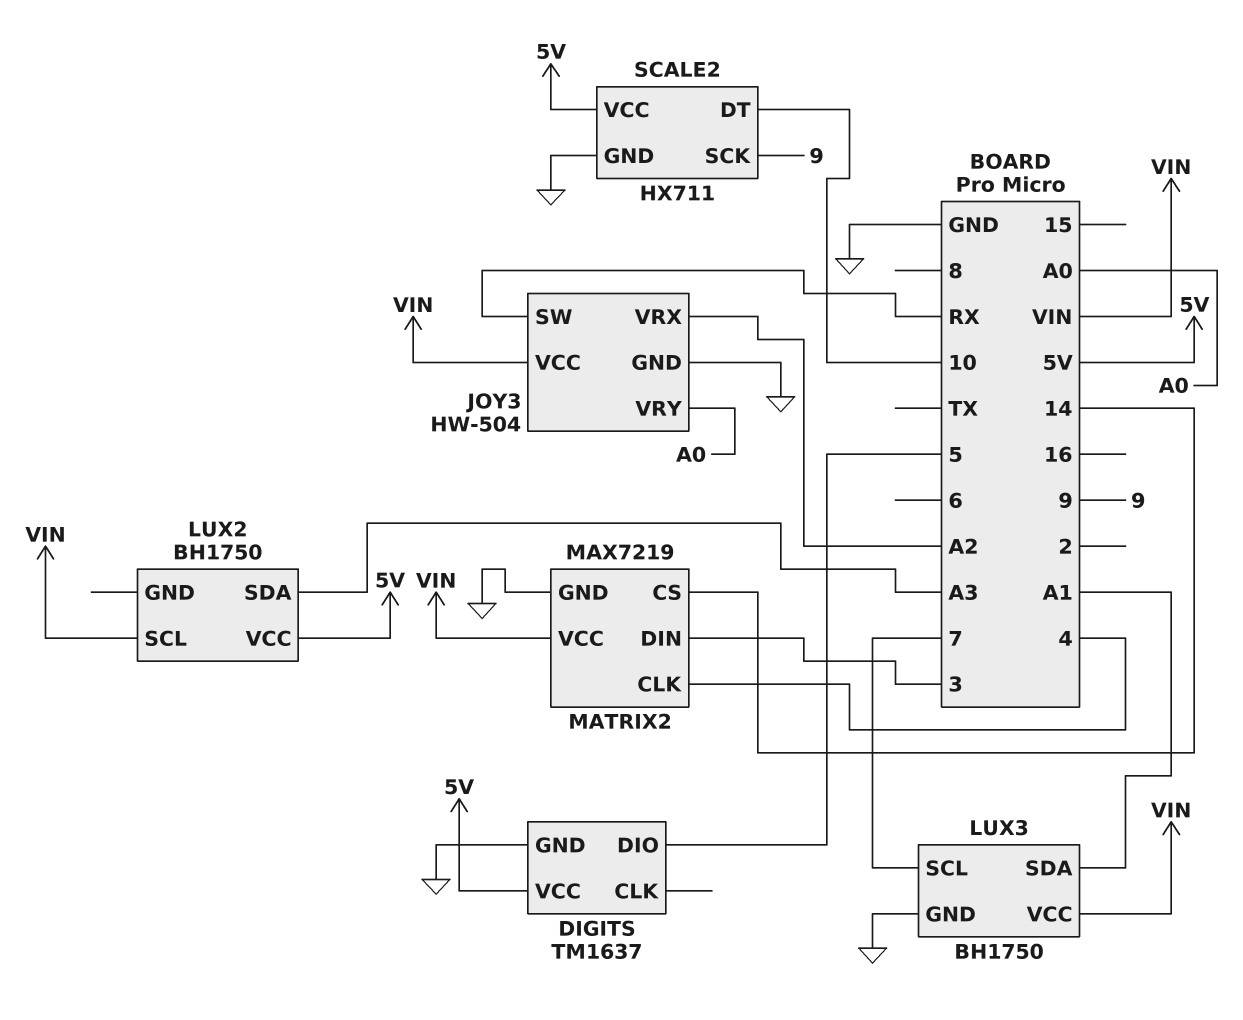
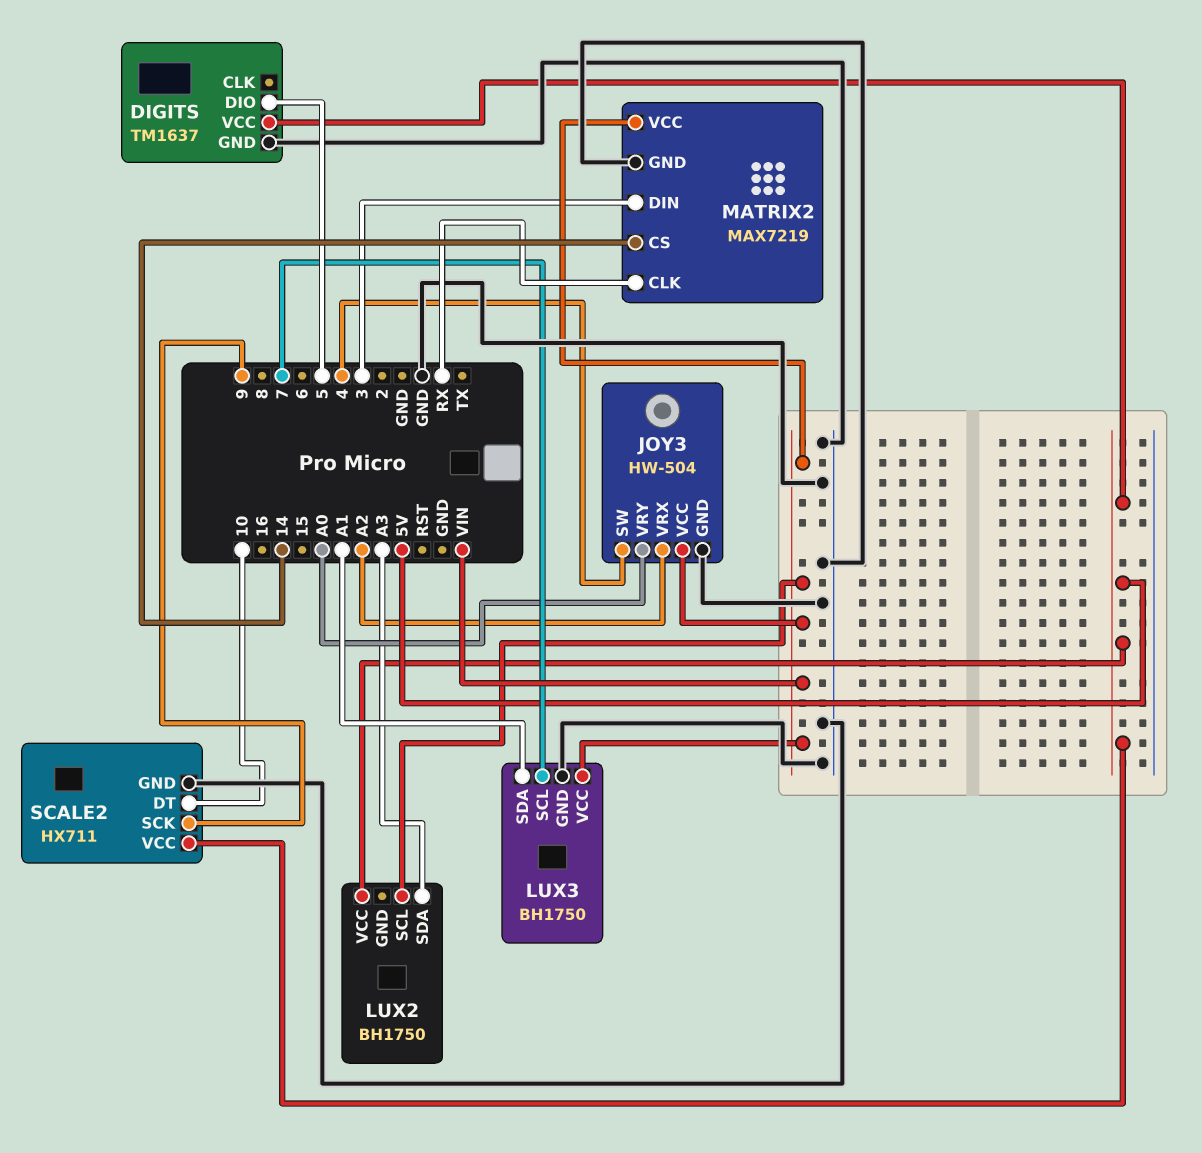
JOY3 pin SW: RX -> 4
MATRIX2 pin CLK: 4 -> RX

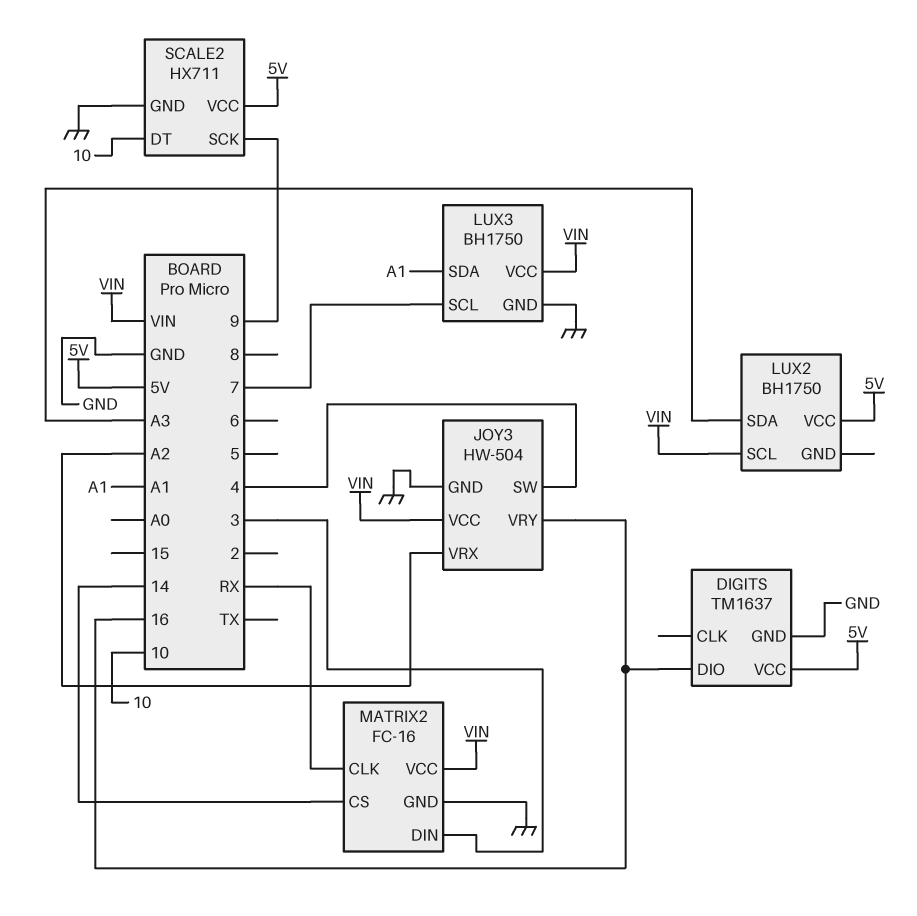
DIGITS pin DIO: 5 -> 16
JOY3 pin VRY: A0 -> 16
MATRIX2: MAX7219 -> FC-16

